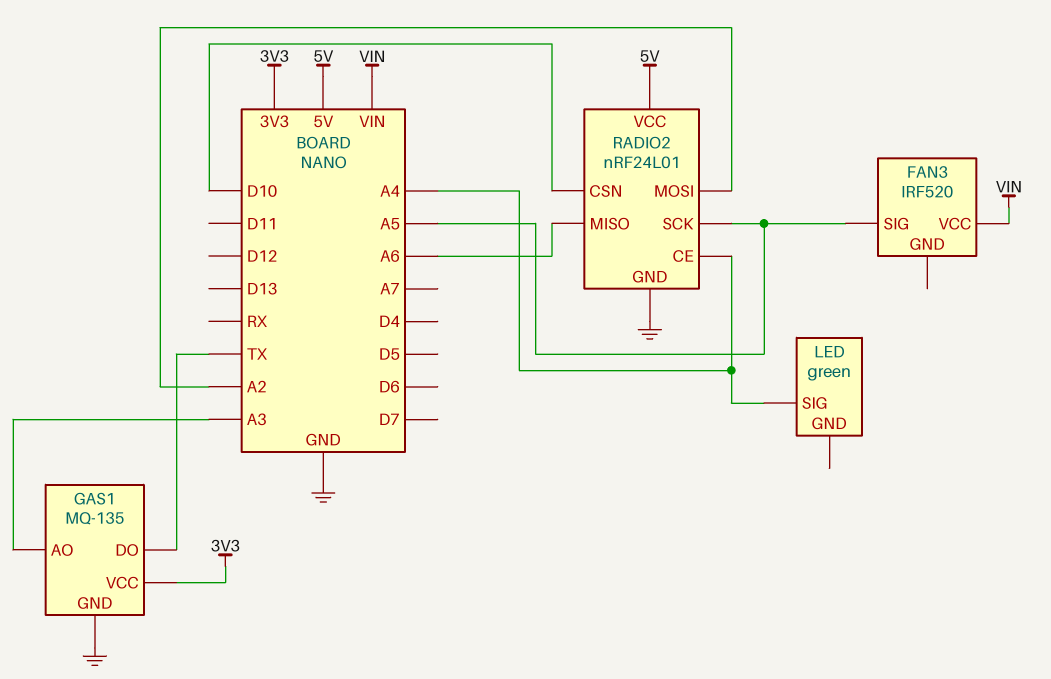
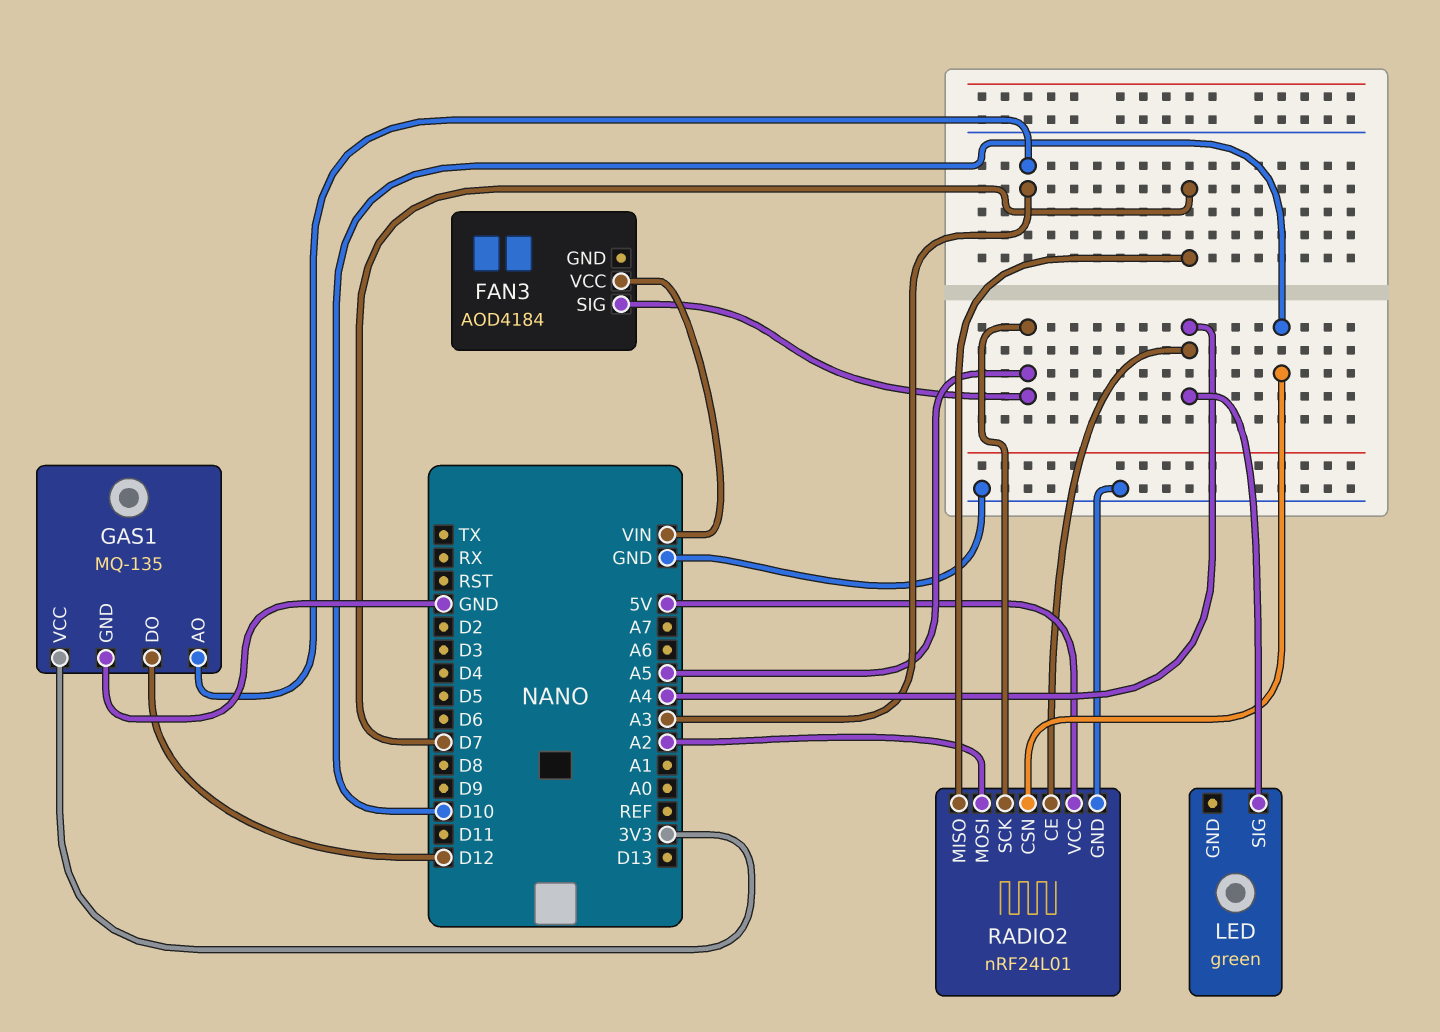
FAN3: IRF520 -> AOD4184
GAS1 pin DO: TX -> D12
RADIO2 pin MISO: A6 -> D7

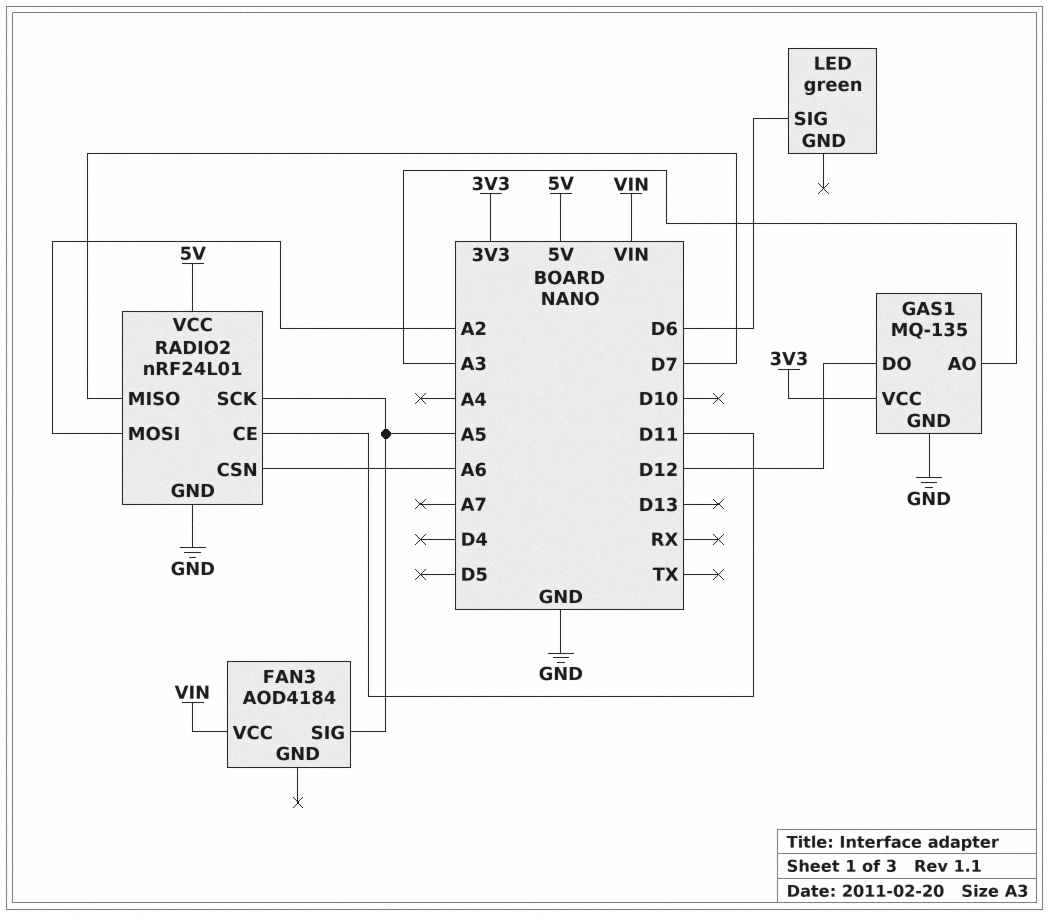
LED pin SIG: A4 -> D6
RADIO2 pin CE: A4 -> D11
RADIO2 pin CSN: D10 -> A6

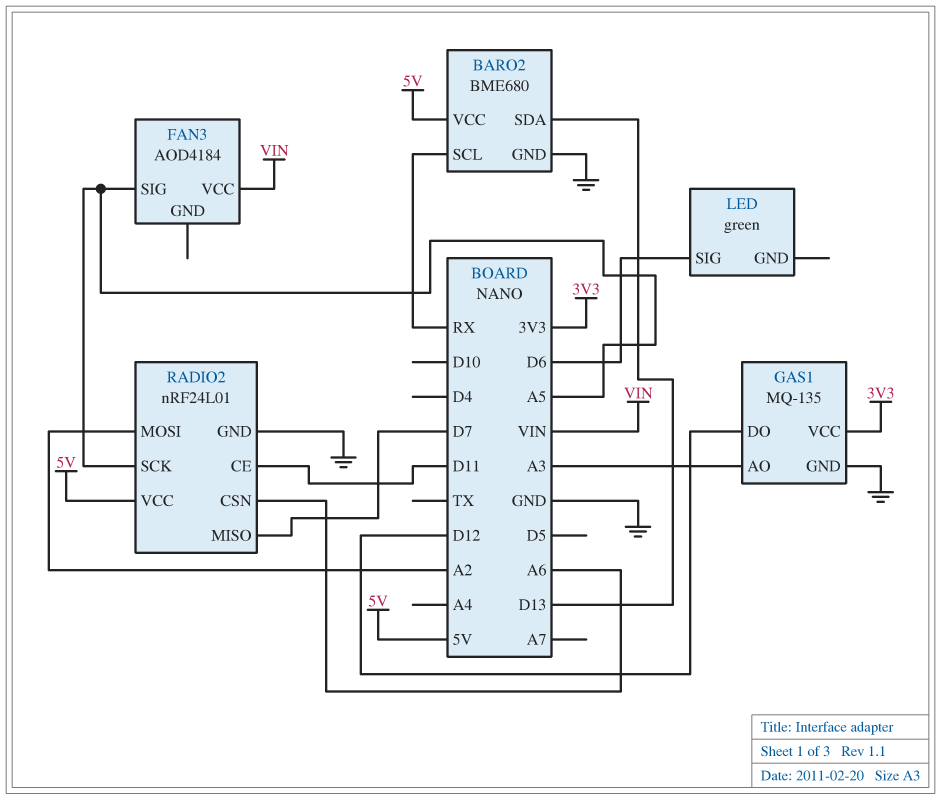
BARO2: none -> BME680
BARO2 pin GND: none -> GND
BARO2 pin SCL: none -> RX
BARO2 pin SDA: none -> D13
BARO2 pin VCC: none -> 5V

